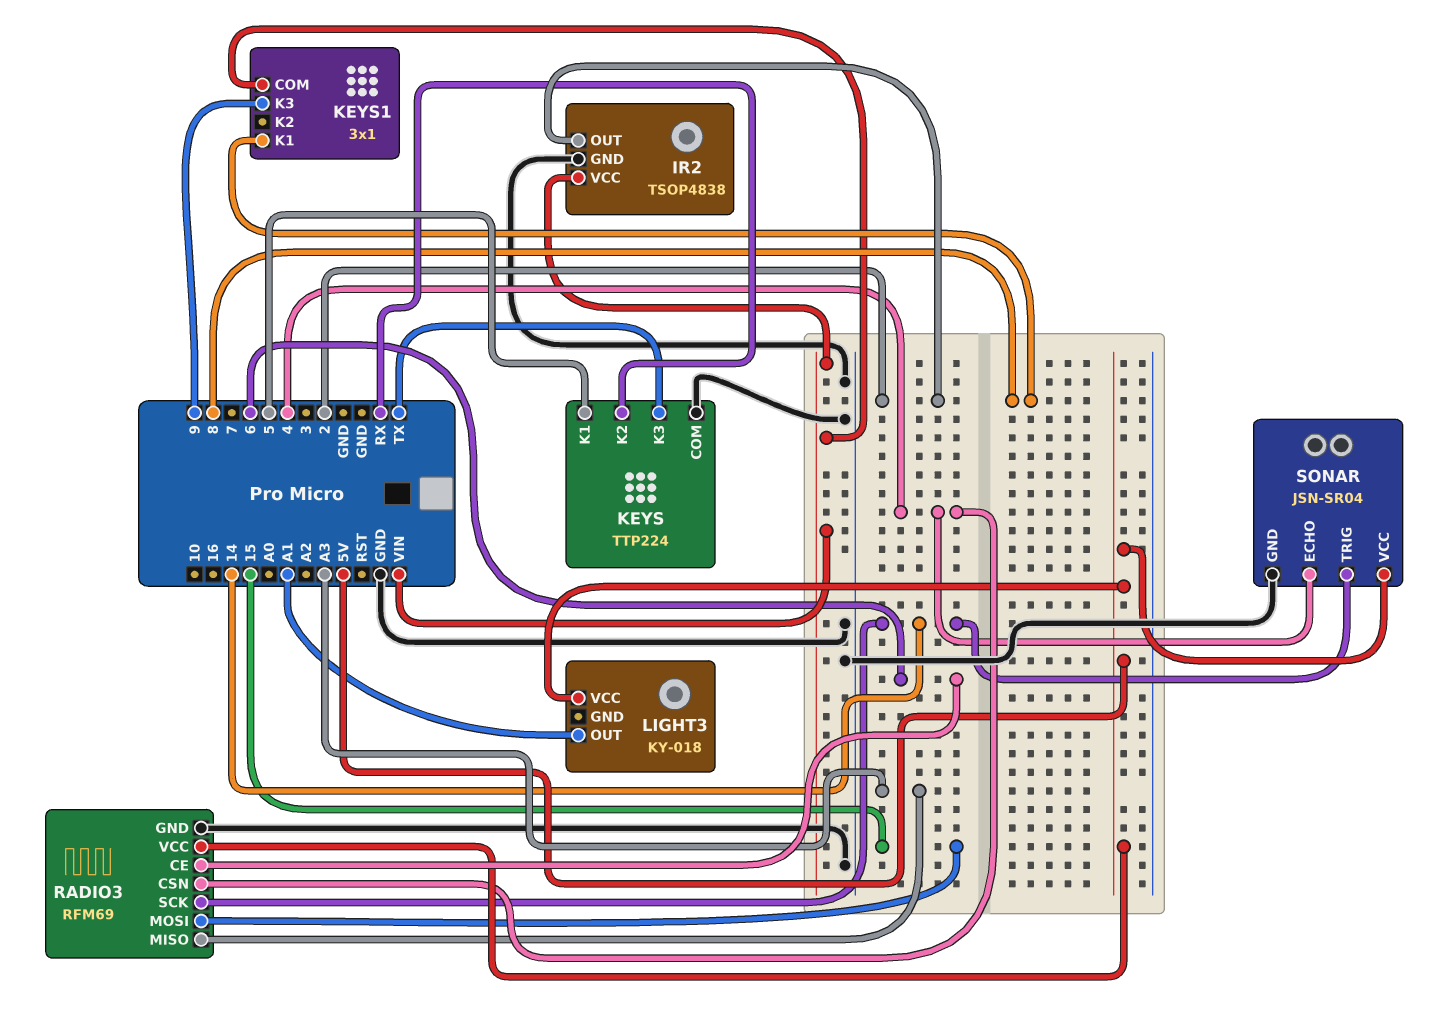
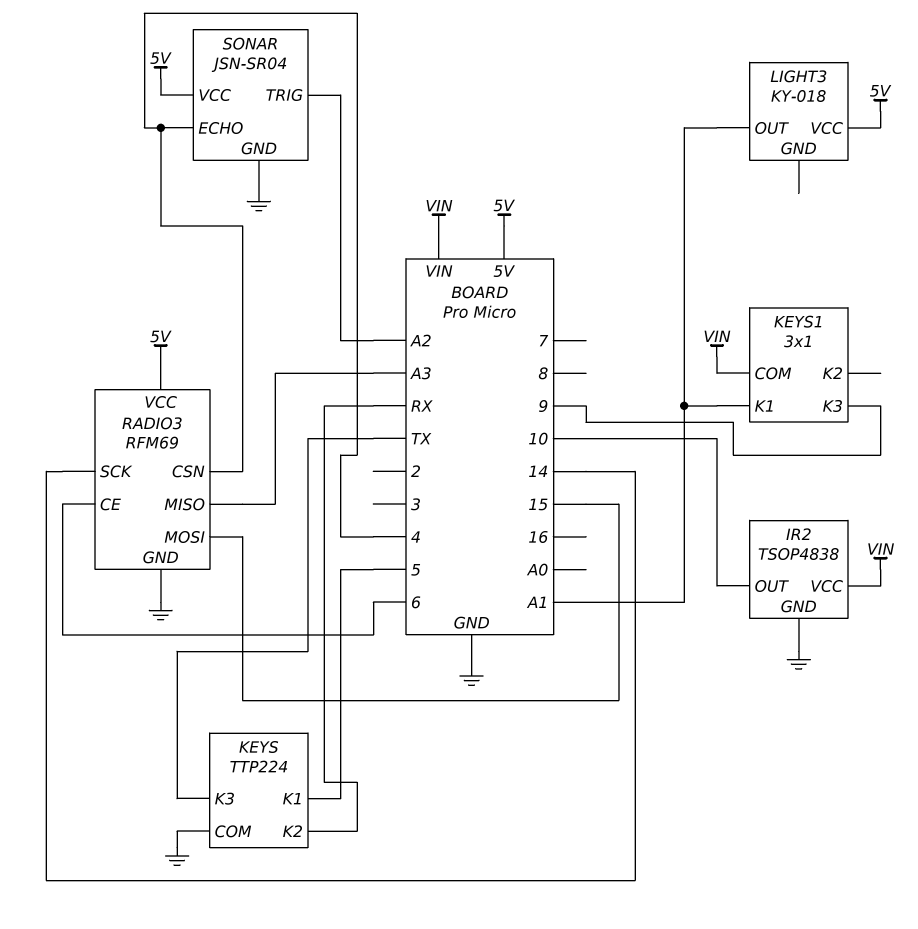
IR2 pin OUT: 2 -> 10
KEYS1 pin K1: 8 -> A1
SONAR pin TRIG: 14 -> A2

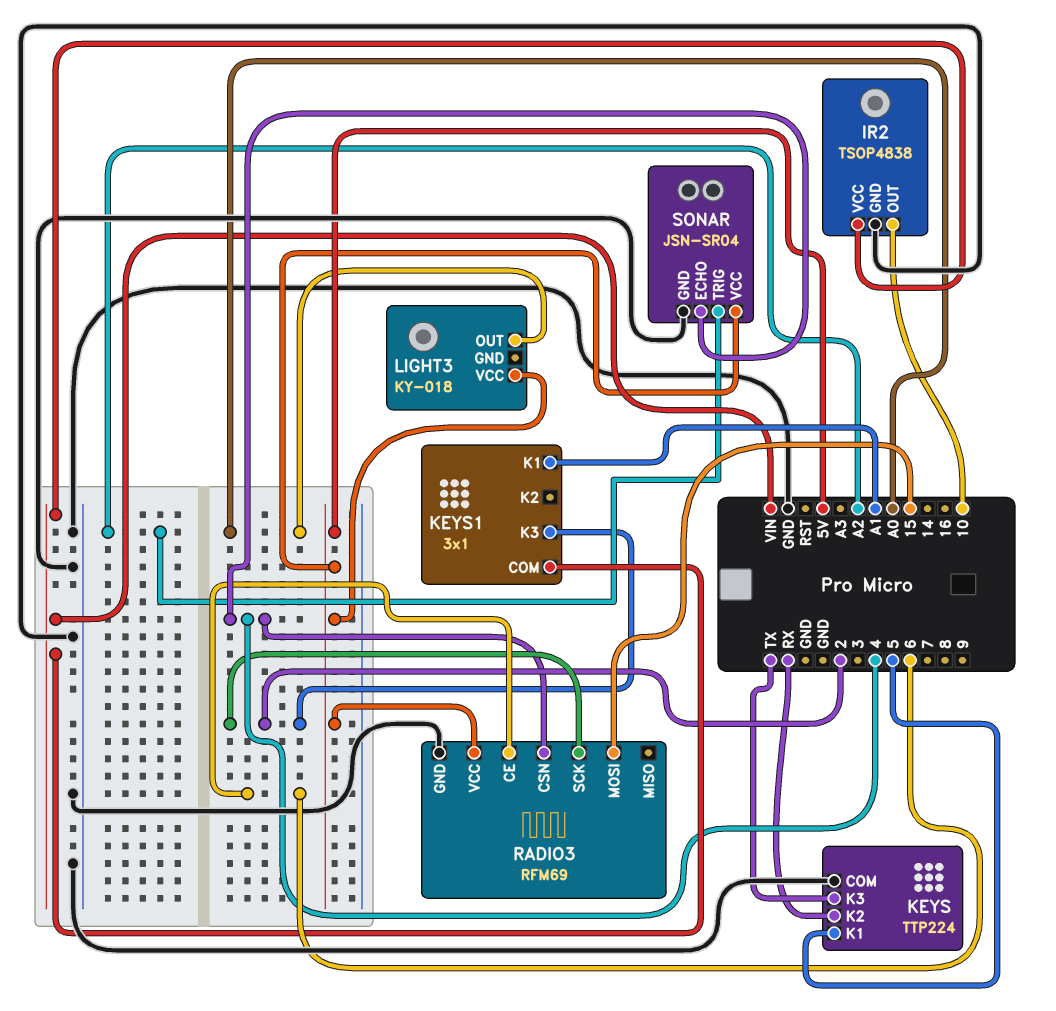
KEYS1 pin K3: 9 -> 2
LIGHT3 pin OUT: A1 -> A0
RADIO3 pin MISO: A3 -> none
RADIO3 pin SCK: 14 -> 2

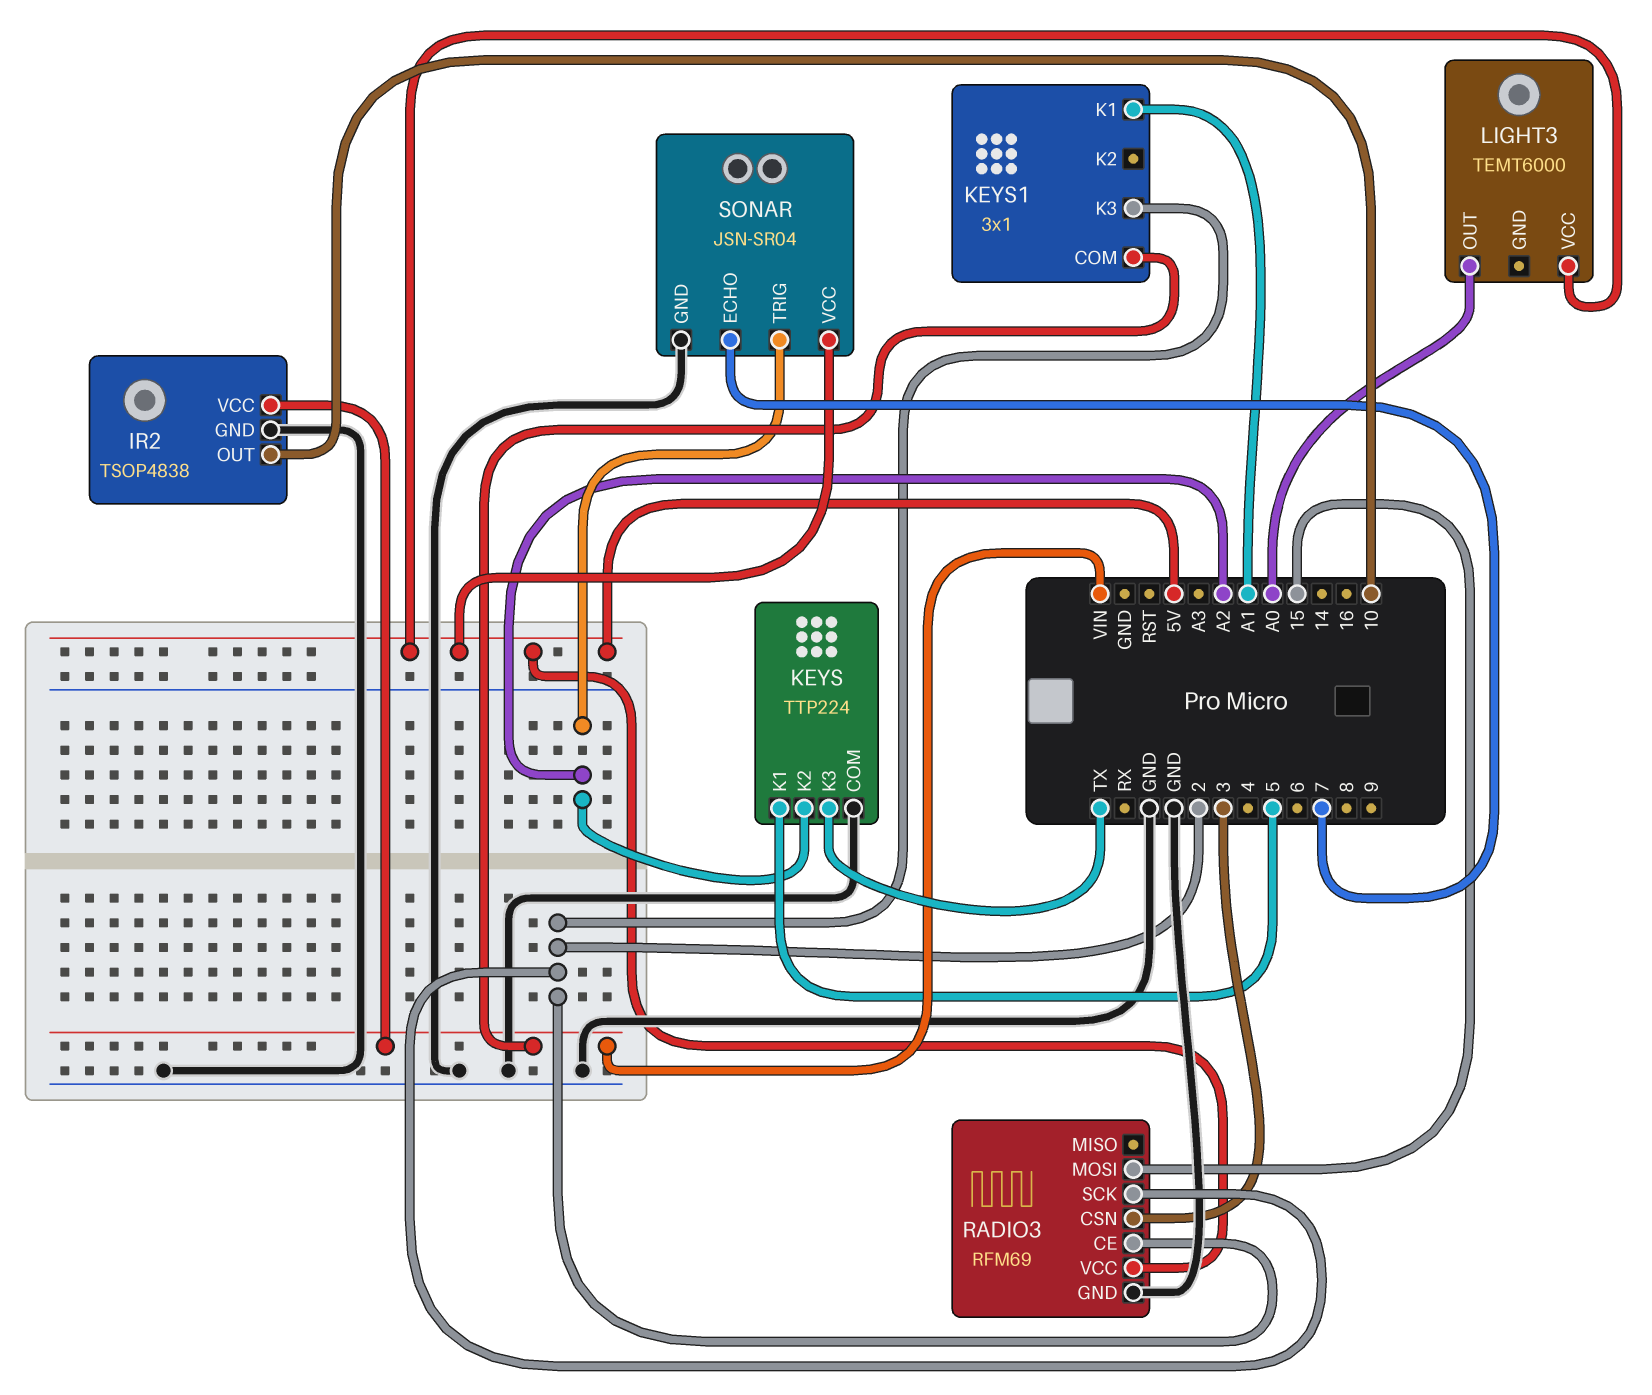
KEYS pin K2: RX -> A2
LIGHT3: KY-018 -> TEMT6000
RADIO3 pin CE: 6 -> 2
RADIO3 pin CSN: 4 -> 3
SONAR pin ECHO: 4 -> 7

